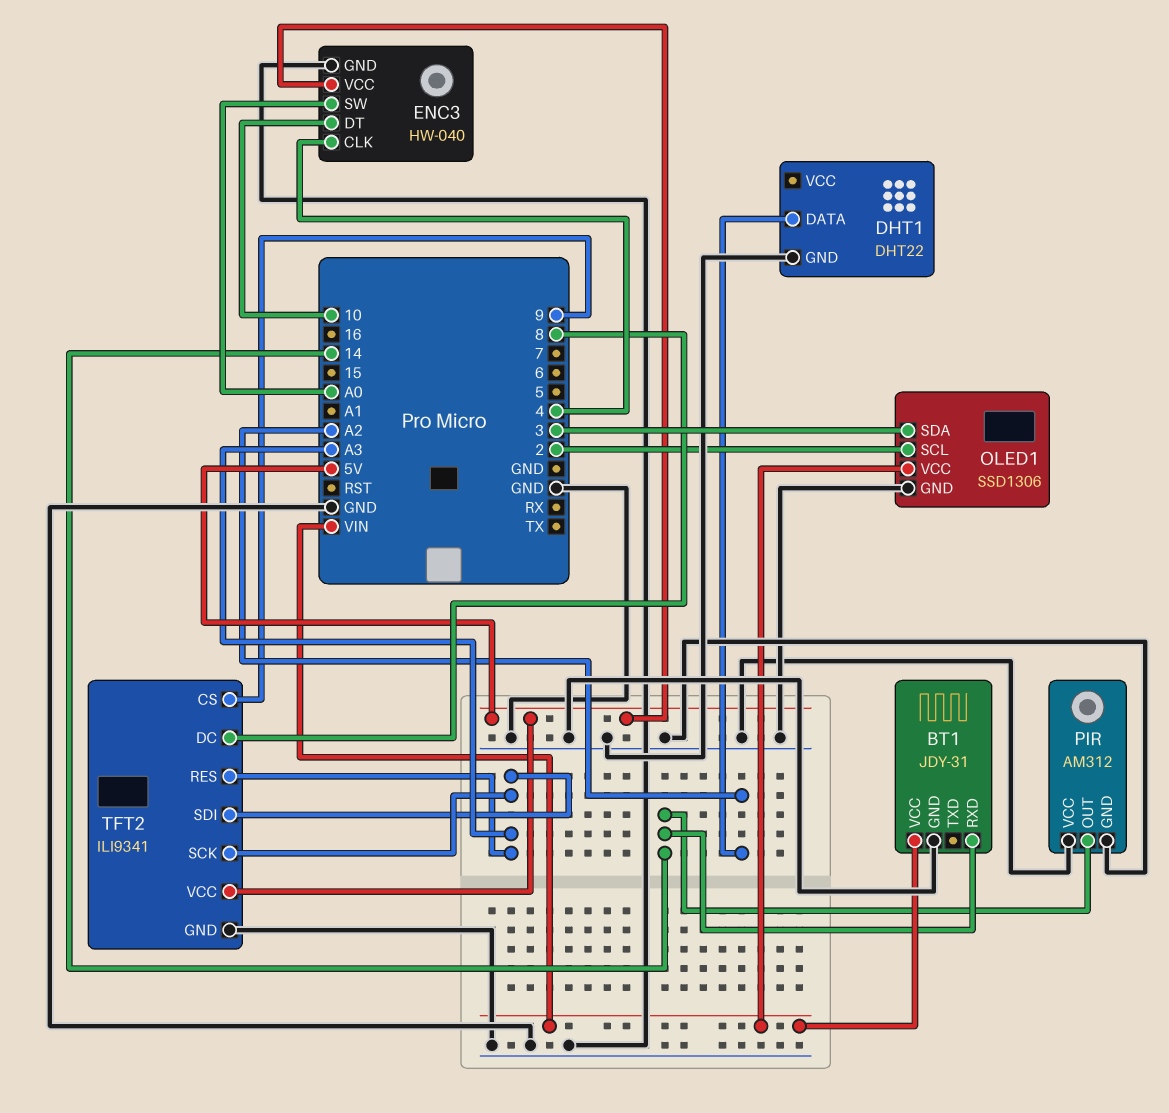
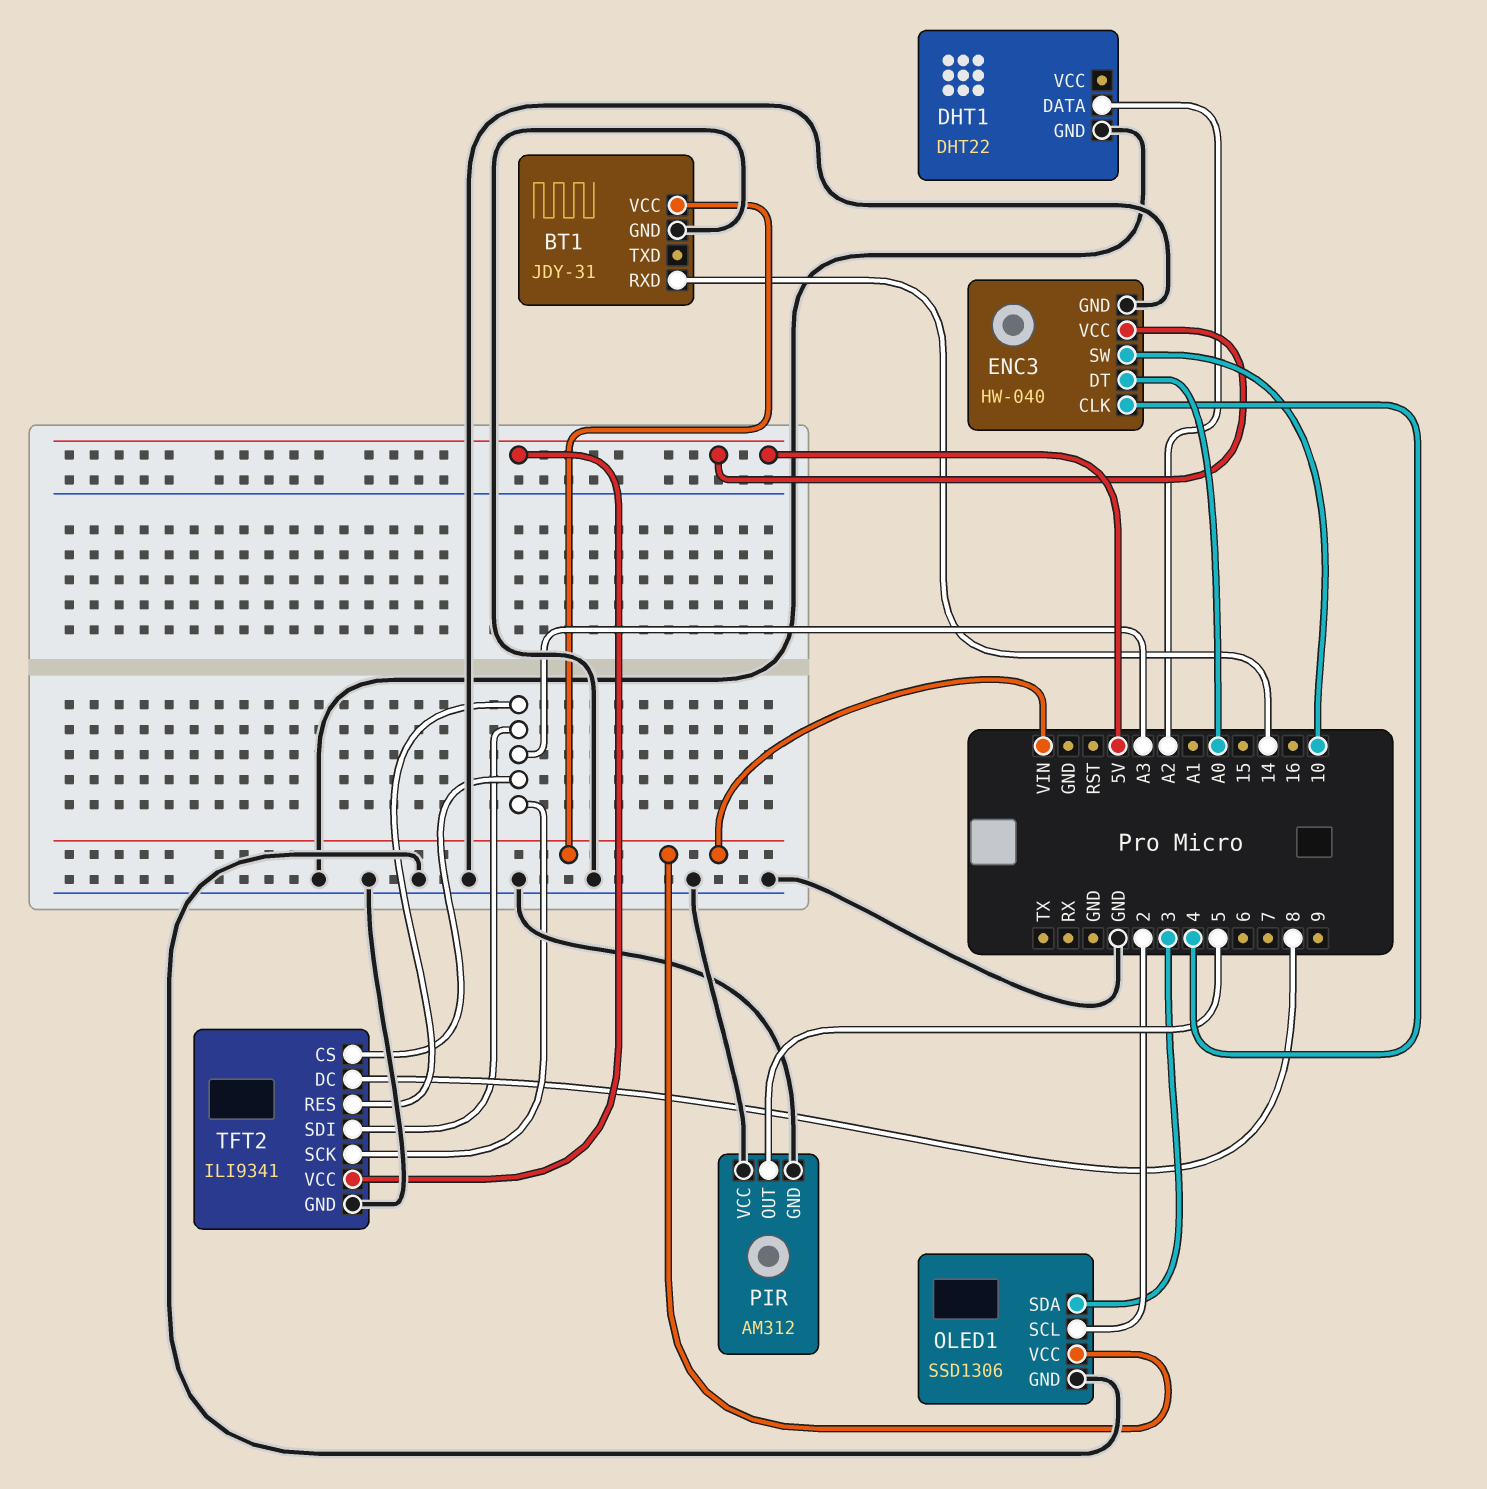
ENC3 pin DT: 10 -> A0
ENC3 pin SW: A0 -> 10
PIR pin OUT: 14 -> 5
TFT2 pin CS: 9 -> A3

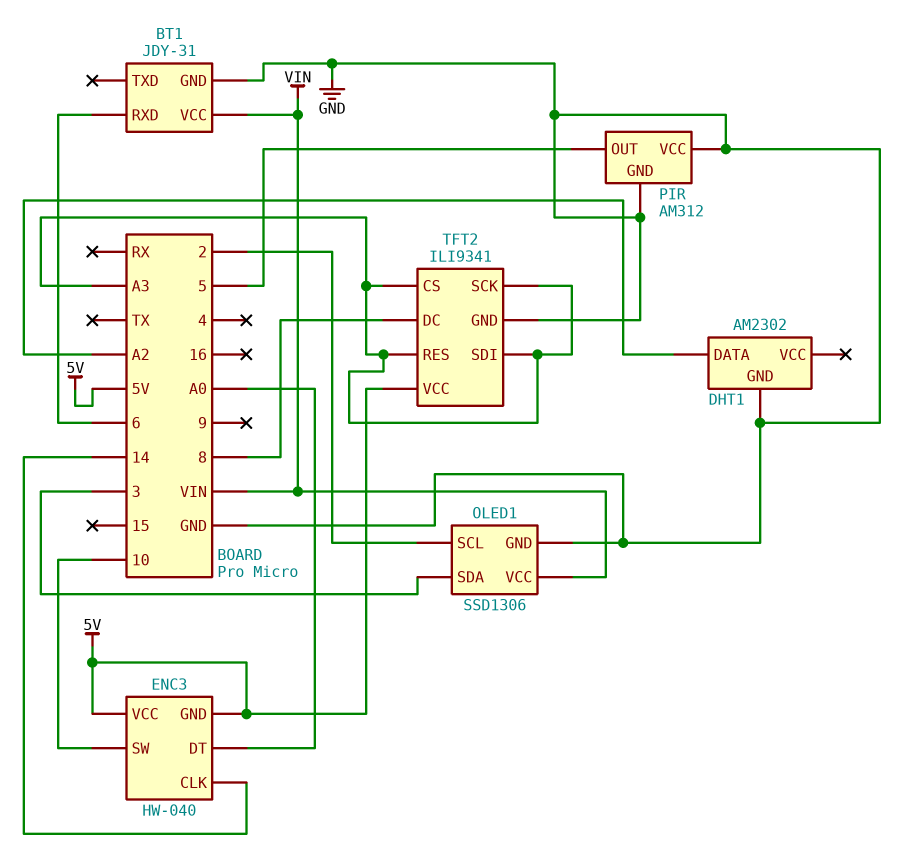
BT1 pin RXD: 14 -> 6
DHT1: DHT22 -> AM2302
ENC3 pin CLK: 4 -> 14
ENC3 pin GND: GND -> 5V

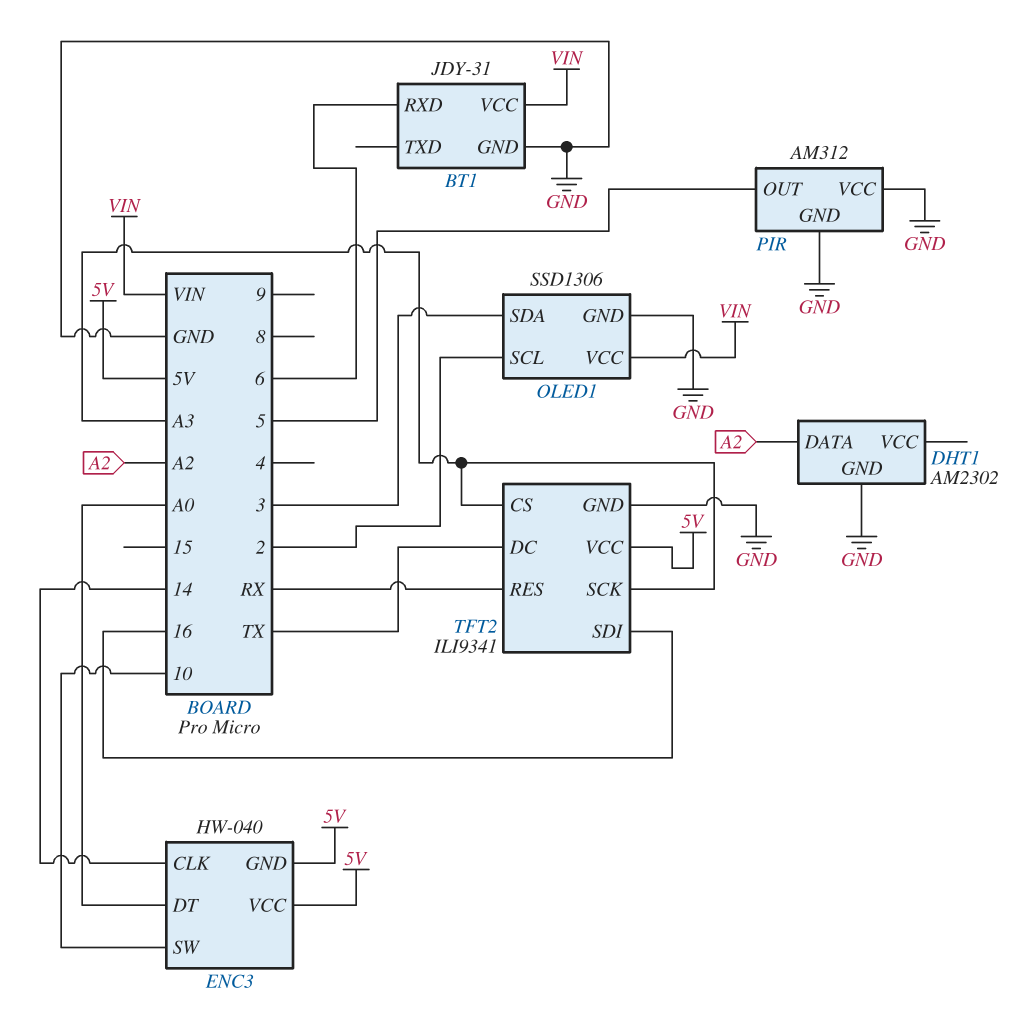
TFT2 pin DC: 8 -> TX
TFT2 pin RES: A3 -> RX
TFT2 pin SDI: A3 -> 16

